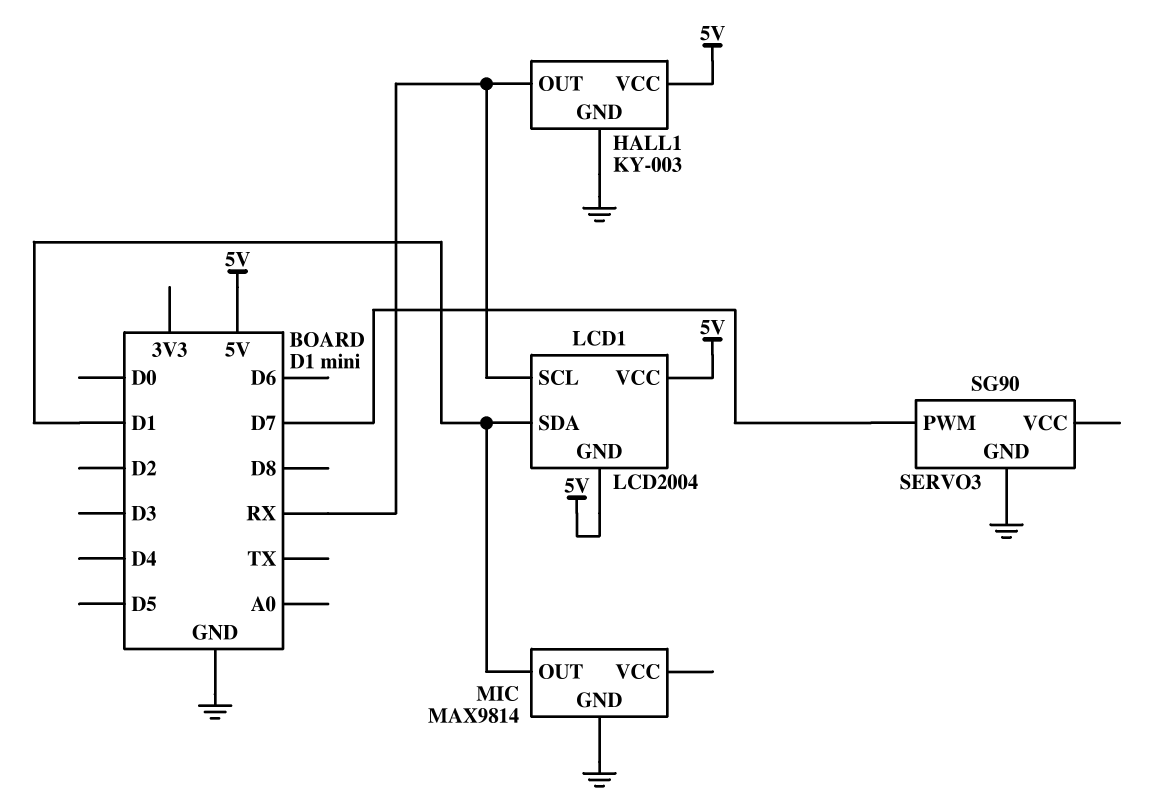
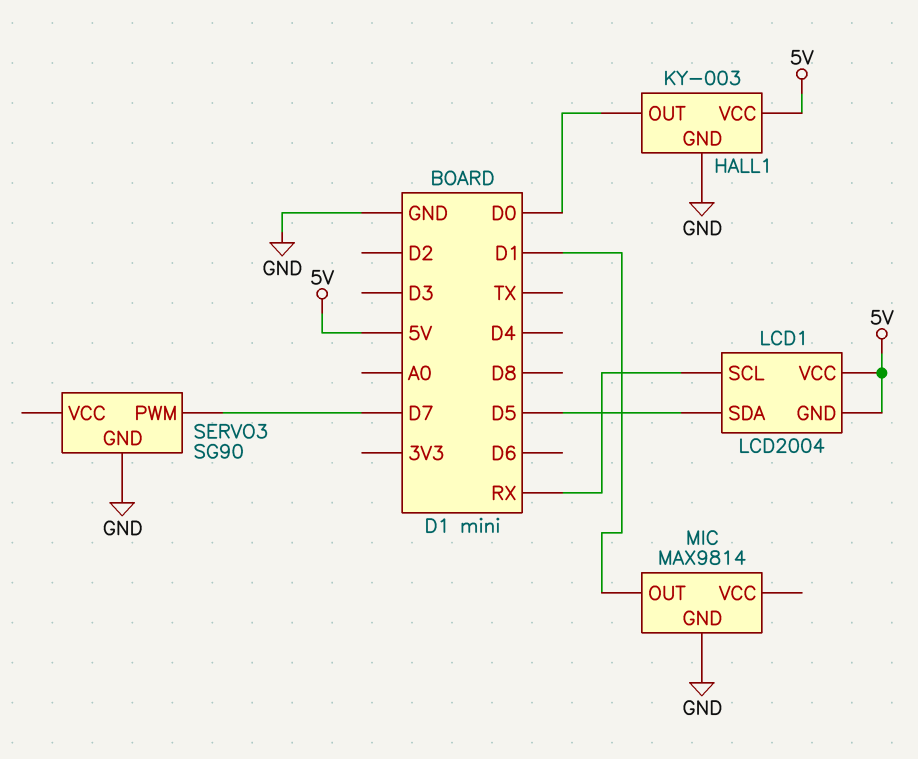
HALL1 pin OUT: RX -> D0
LCD1 pin SDA: D1 -> D5

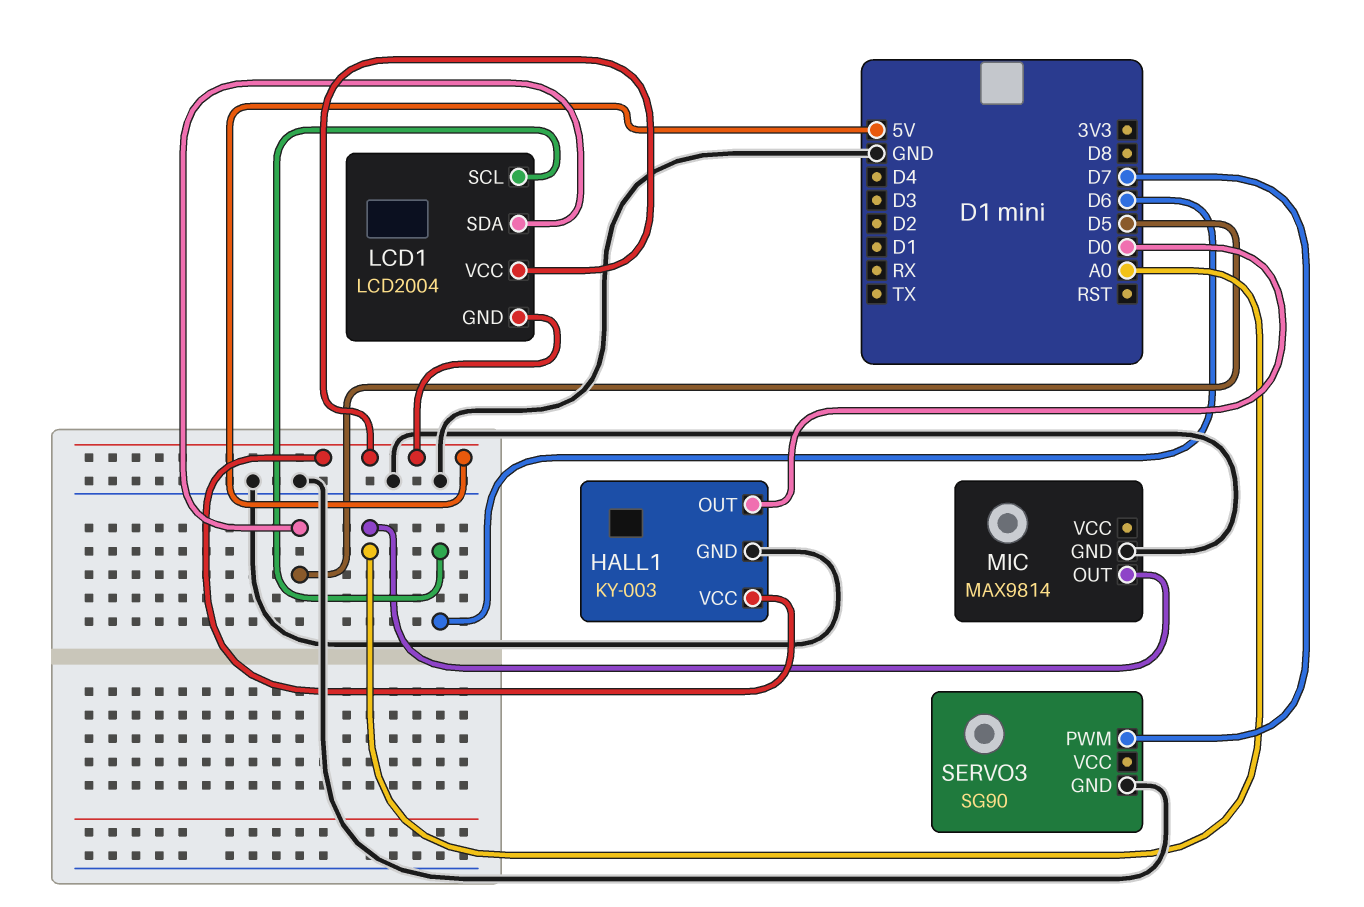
LCD1 pin SCL: RX -> D6
MIC pin OUT: D1 -> A0

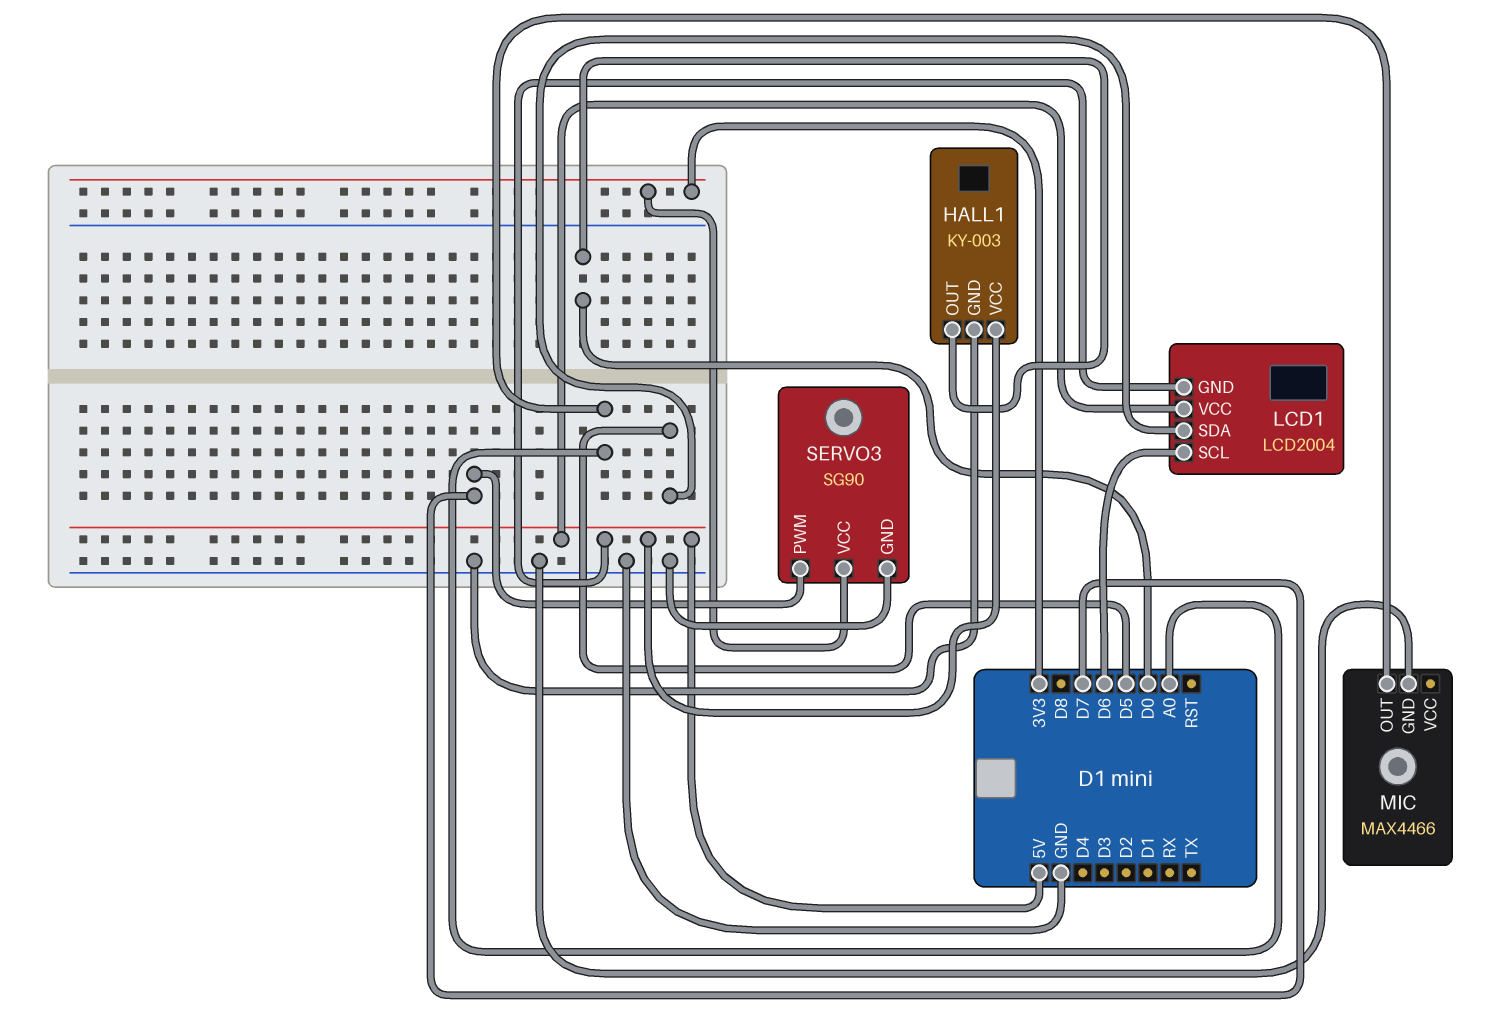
MIC: MAX9814 -> MAX4466
SERVO3 pin VCC: none -> 3V3

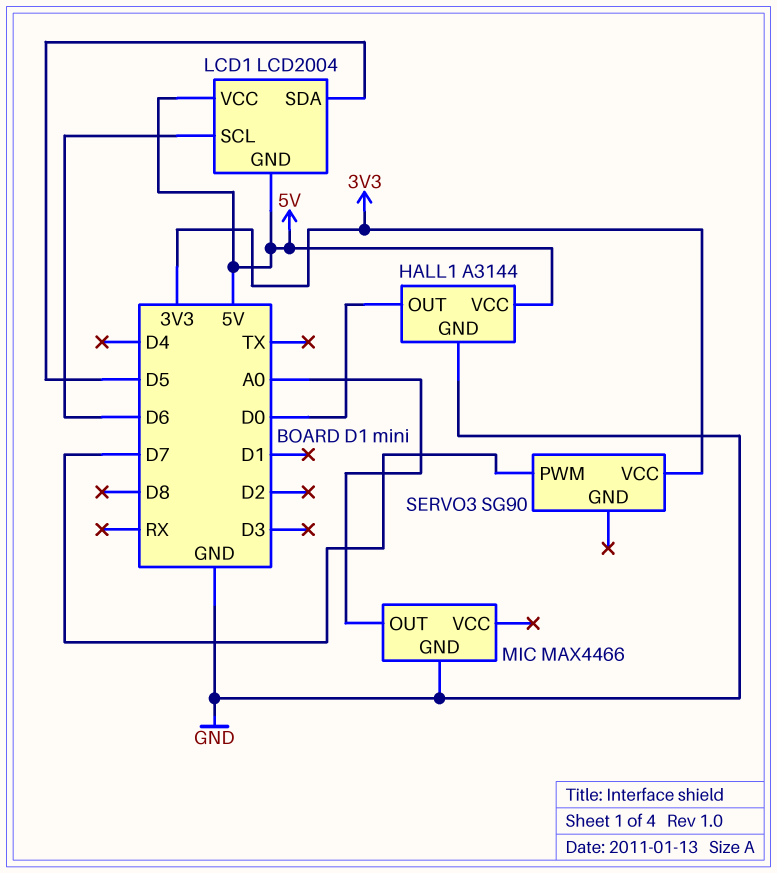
HALL1: KY-003 -> A3144
SERVO3 pin GND: GND -> none

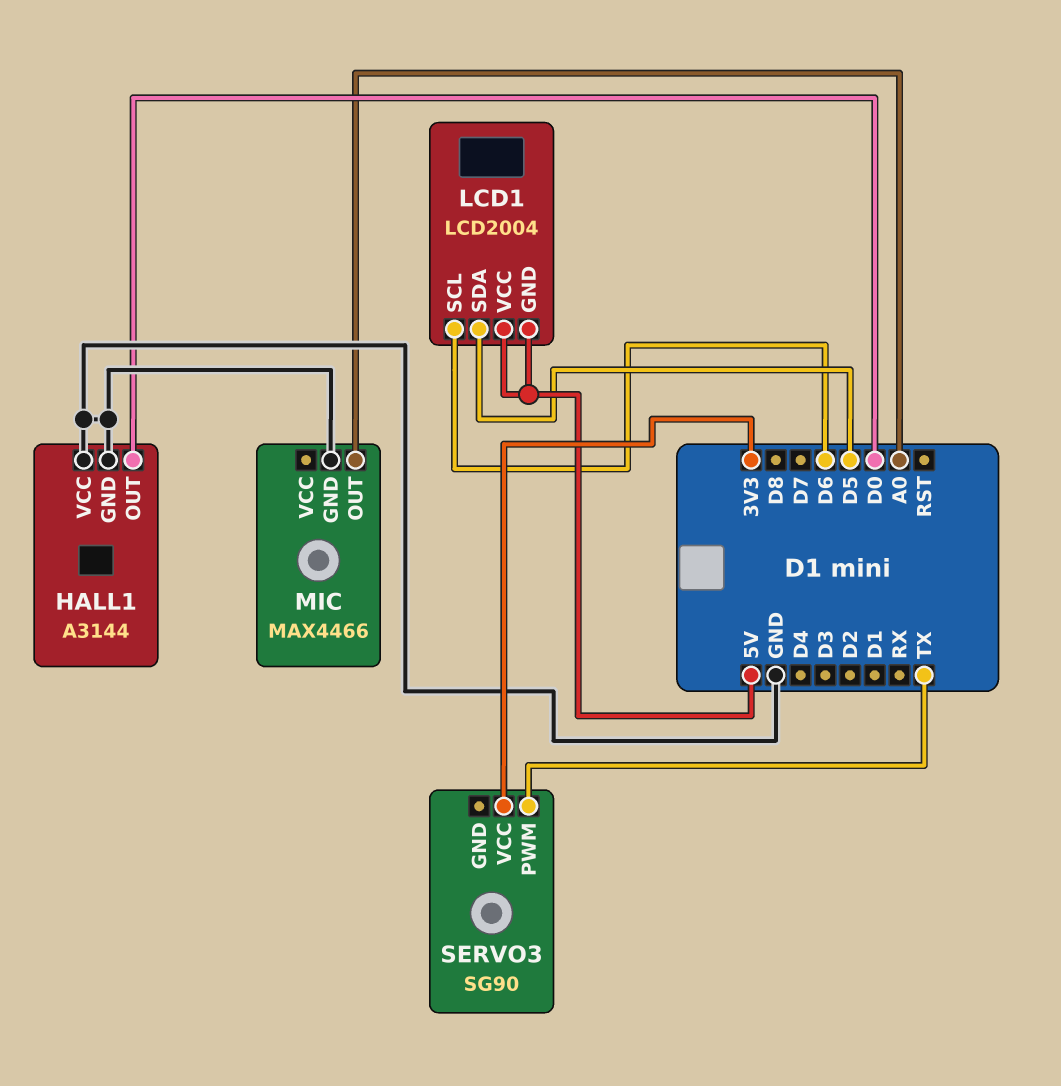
HALL1 pin VCC: 5V -> GND
SERVO3 pin PWM: D7 -> TX

